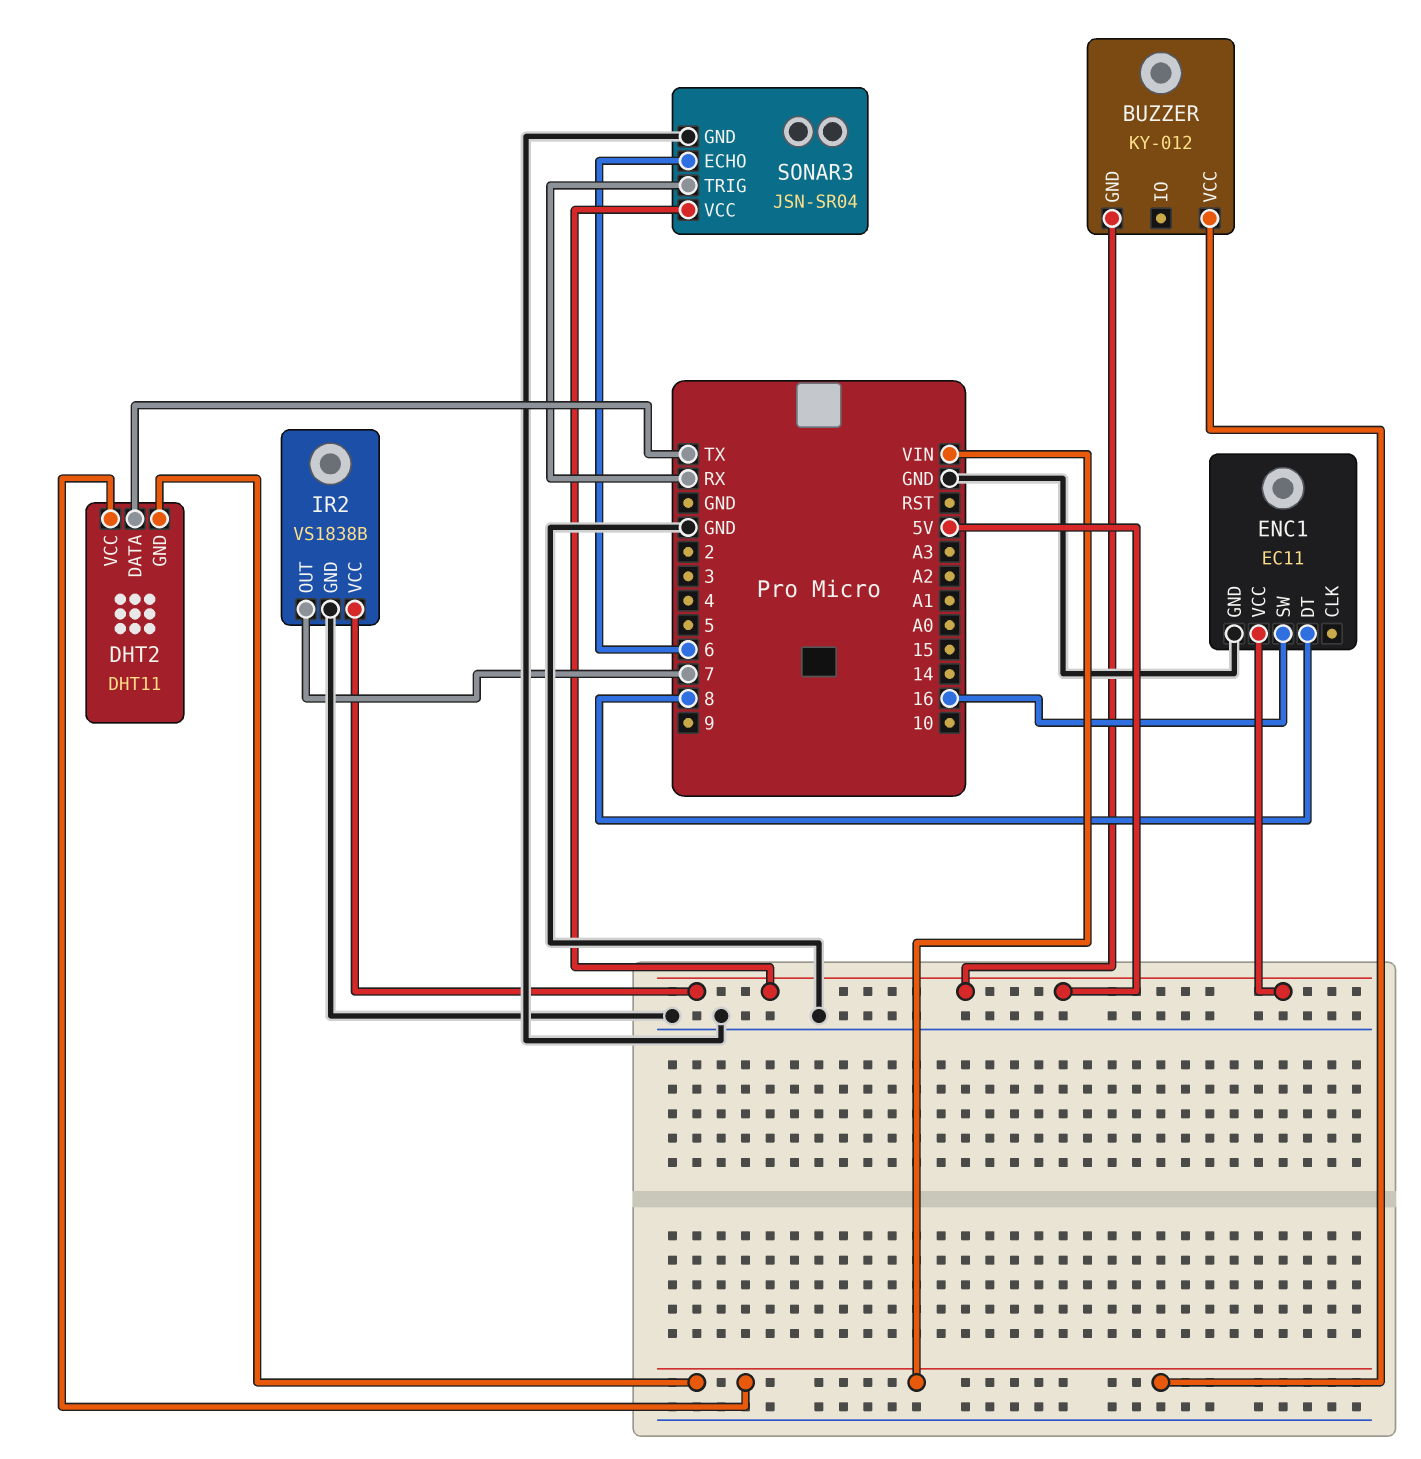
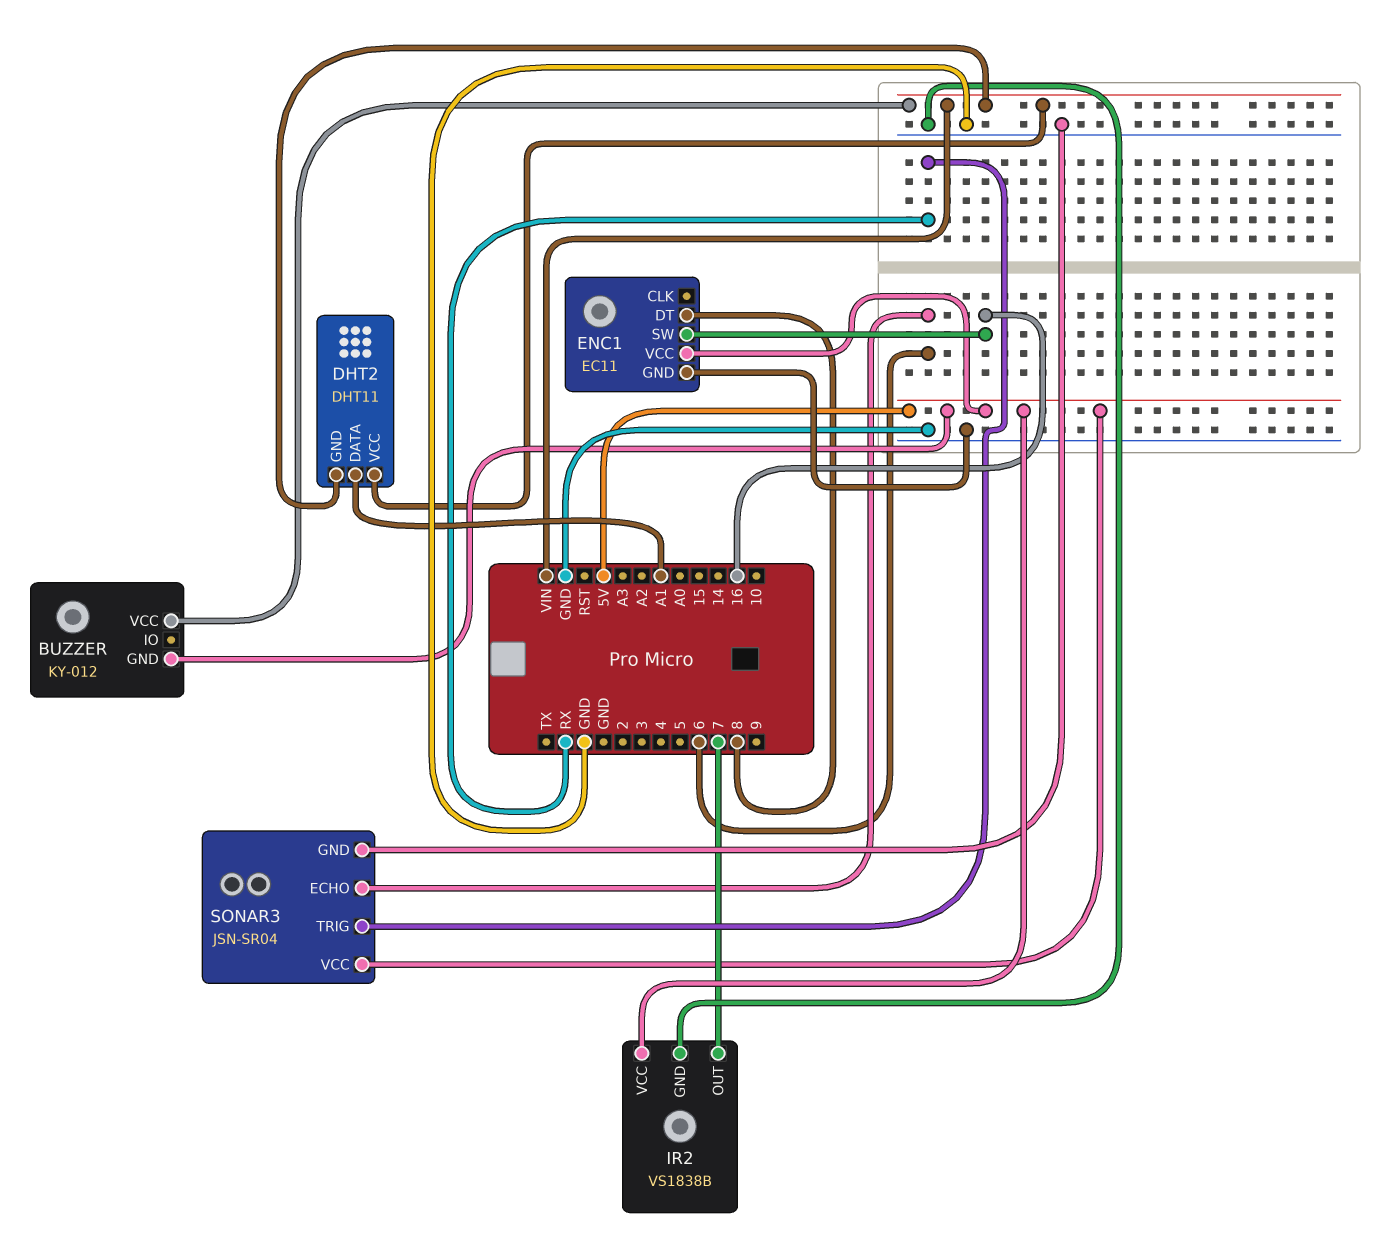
DHT2 pin DATA: TX -> A1

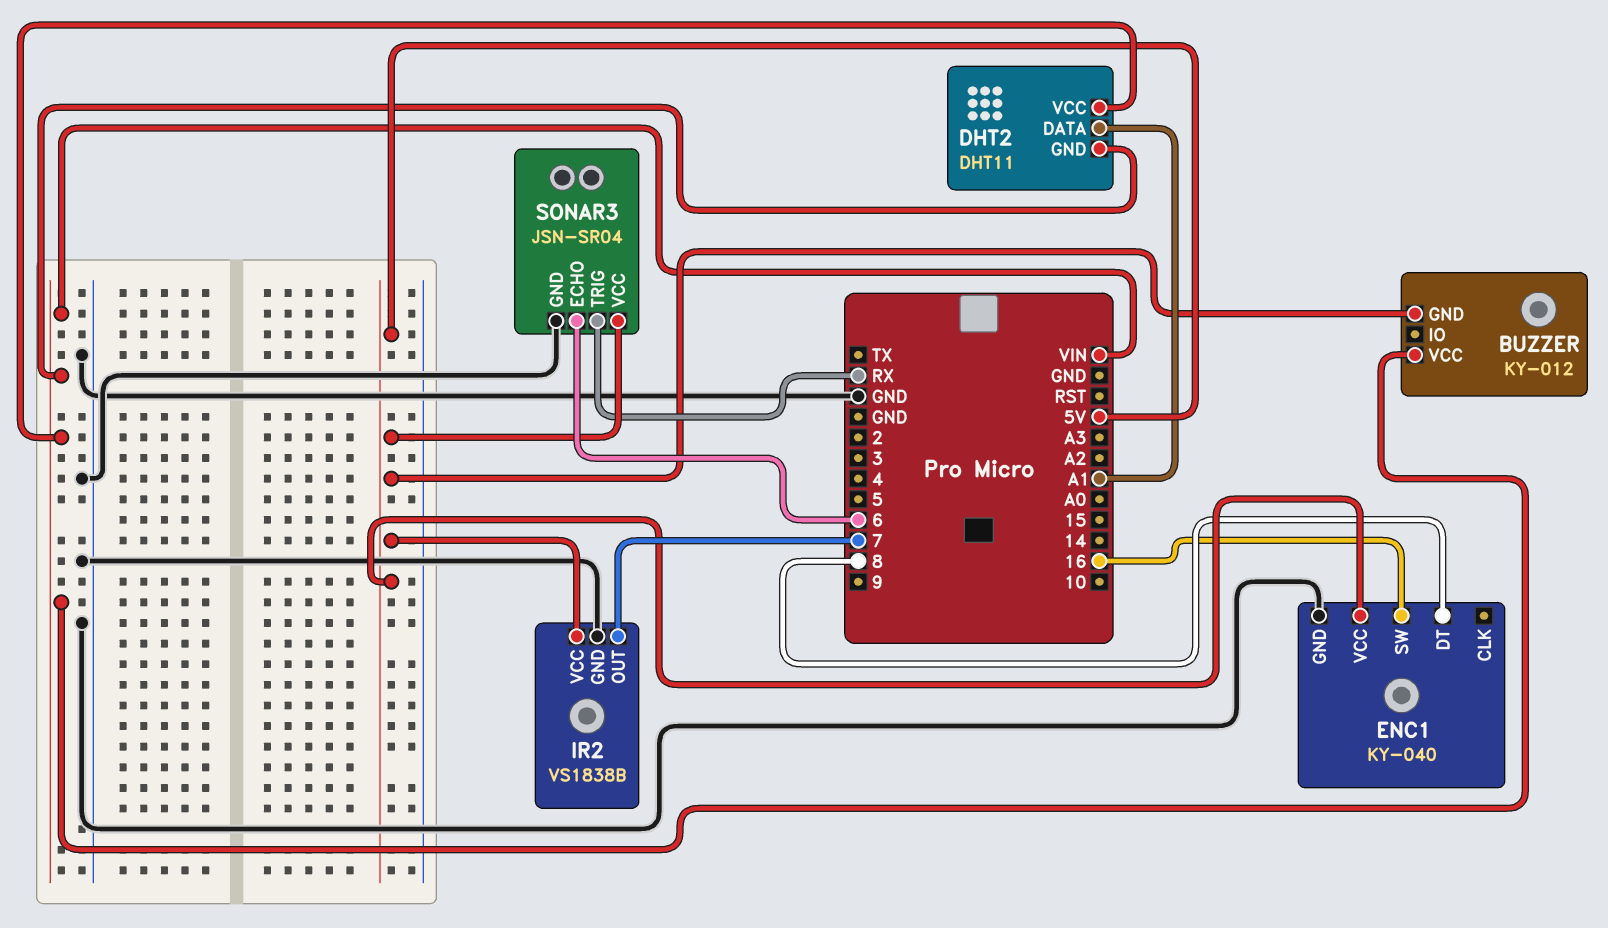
ENC1: EC11 -> KY-040

